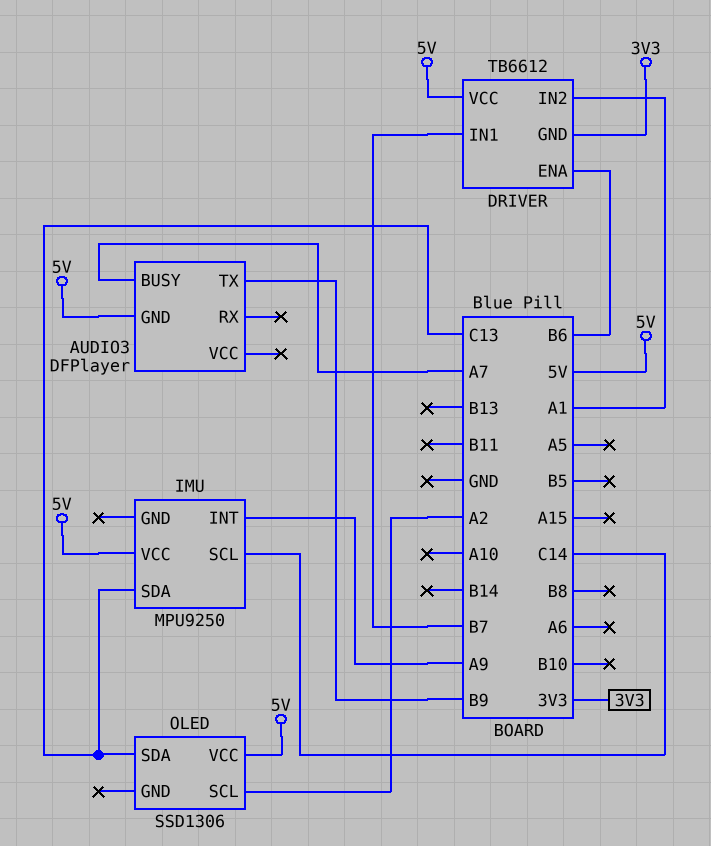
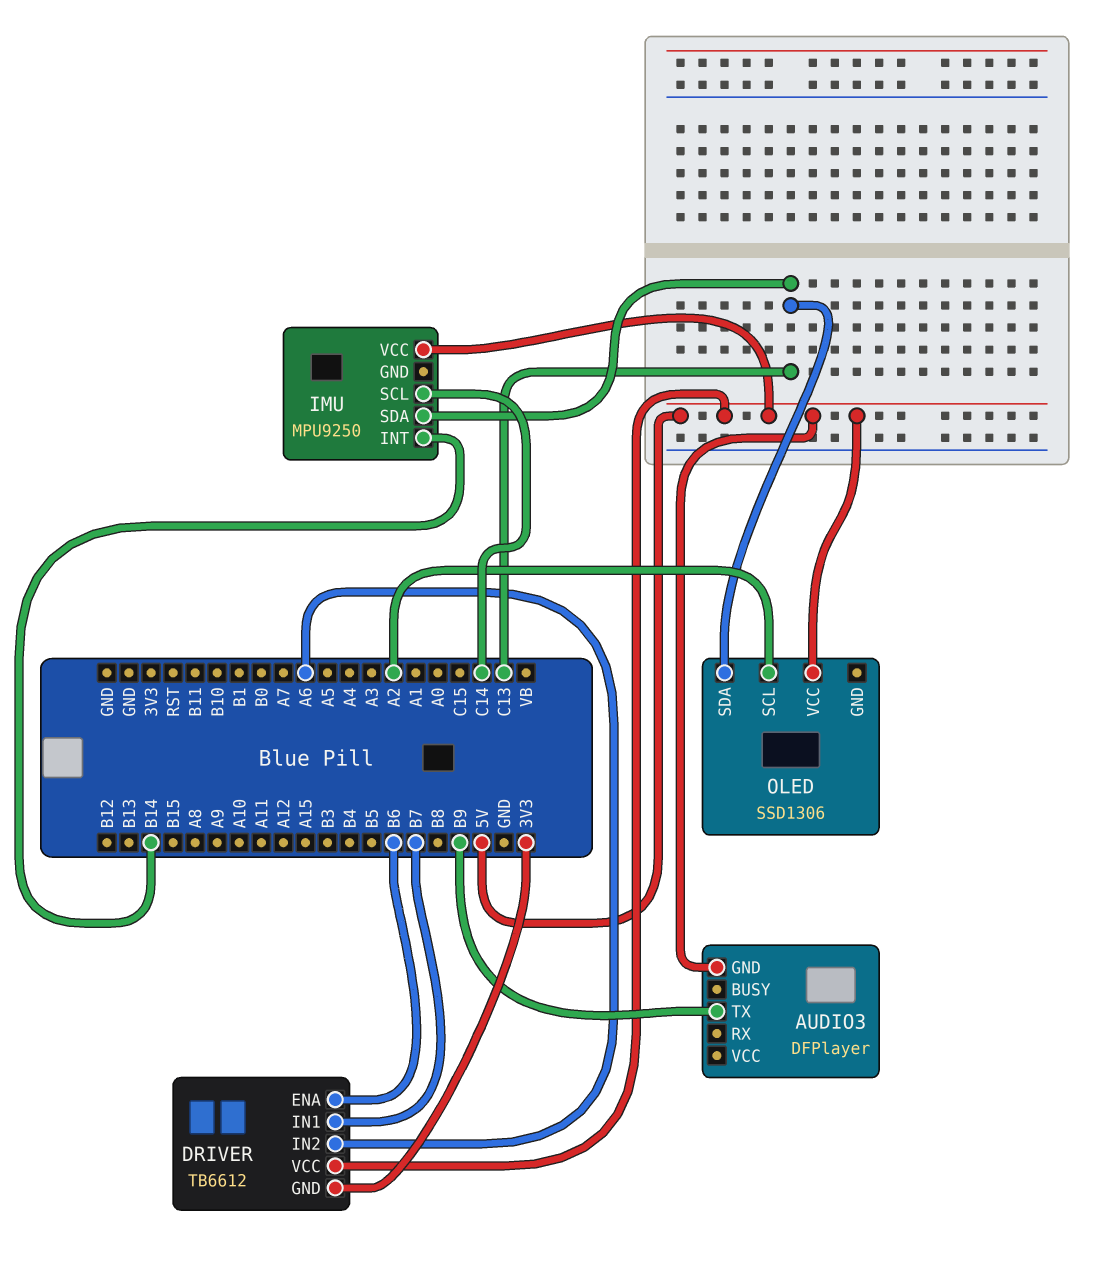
AUDIO3 pin BUSY: A7 -> none
DRIVER pin IN2: A1 -> A6
IMU pin INT: A9 -> B14

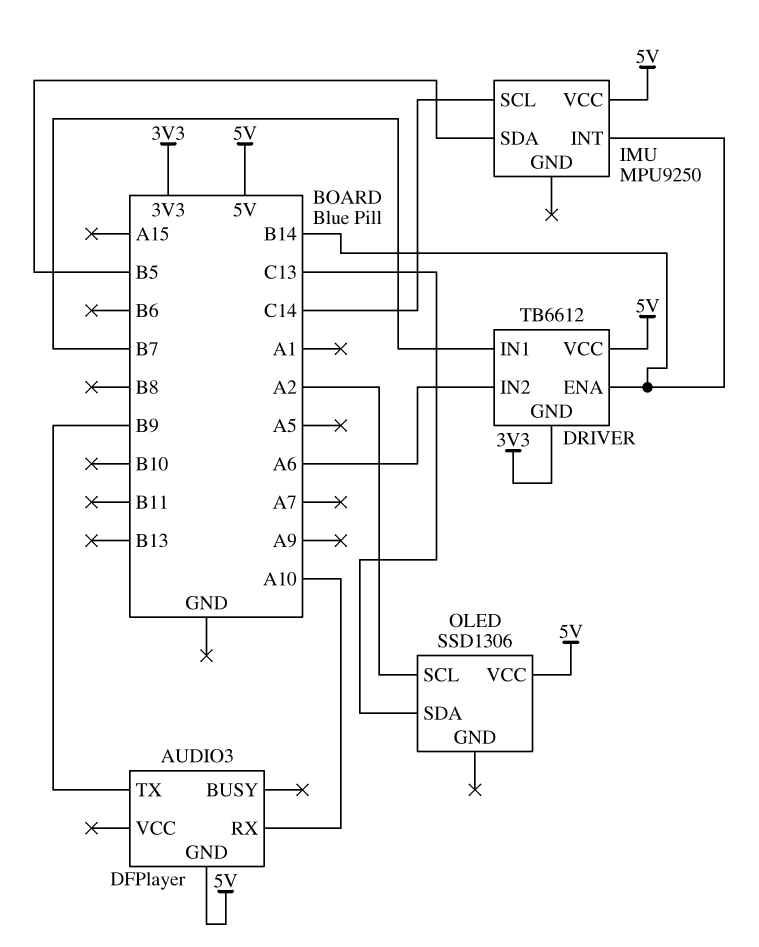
AUDIO3 pin RX: none -> A10
DRIVER pin ENA: B6 -> B14
IMU pin SDA: C13 -> B5

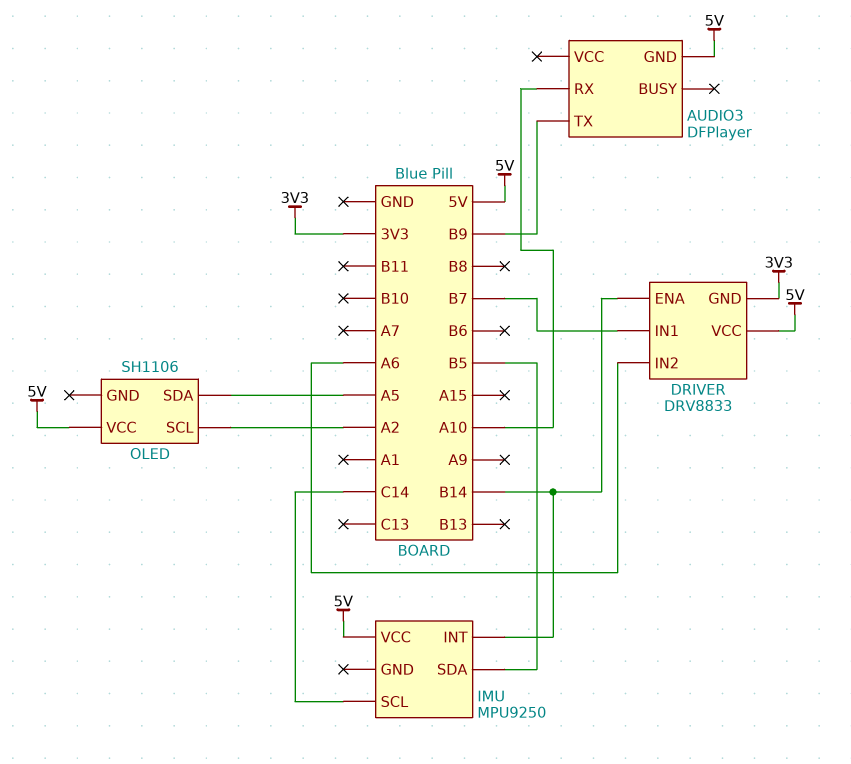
DRIVER: TB6612 -> DRV8833
OLED: SSD1306 -> SH1106
OLED pin SDA: C13 -> A5

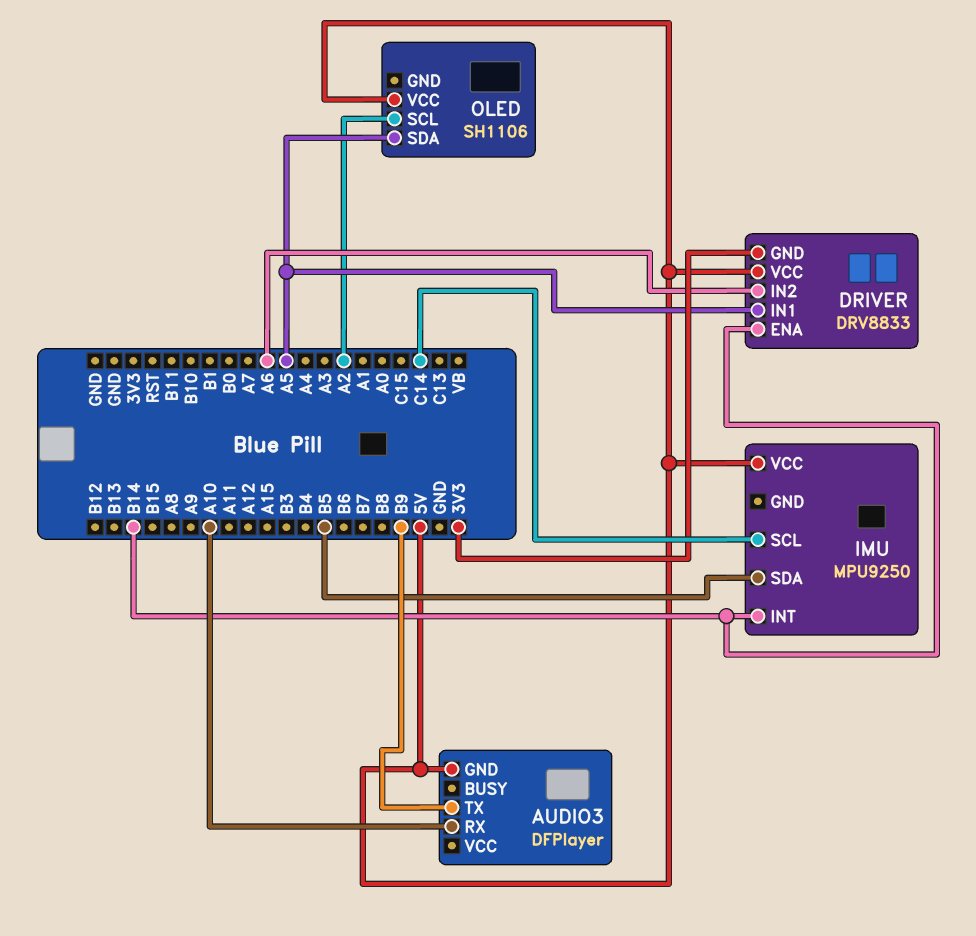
DRIVER pin IN1: B7 -> A5

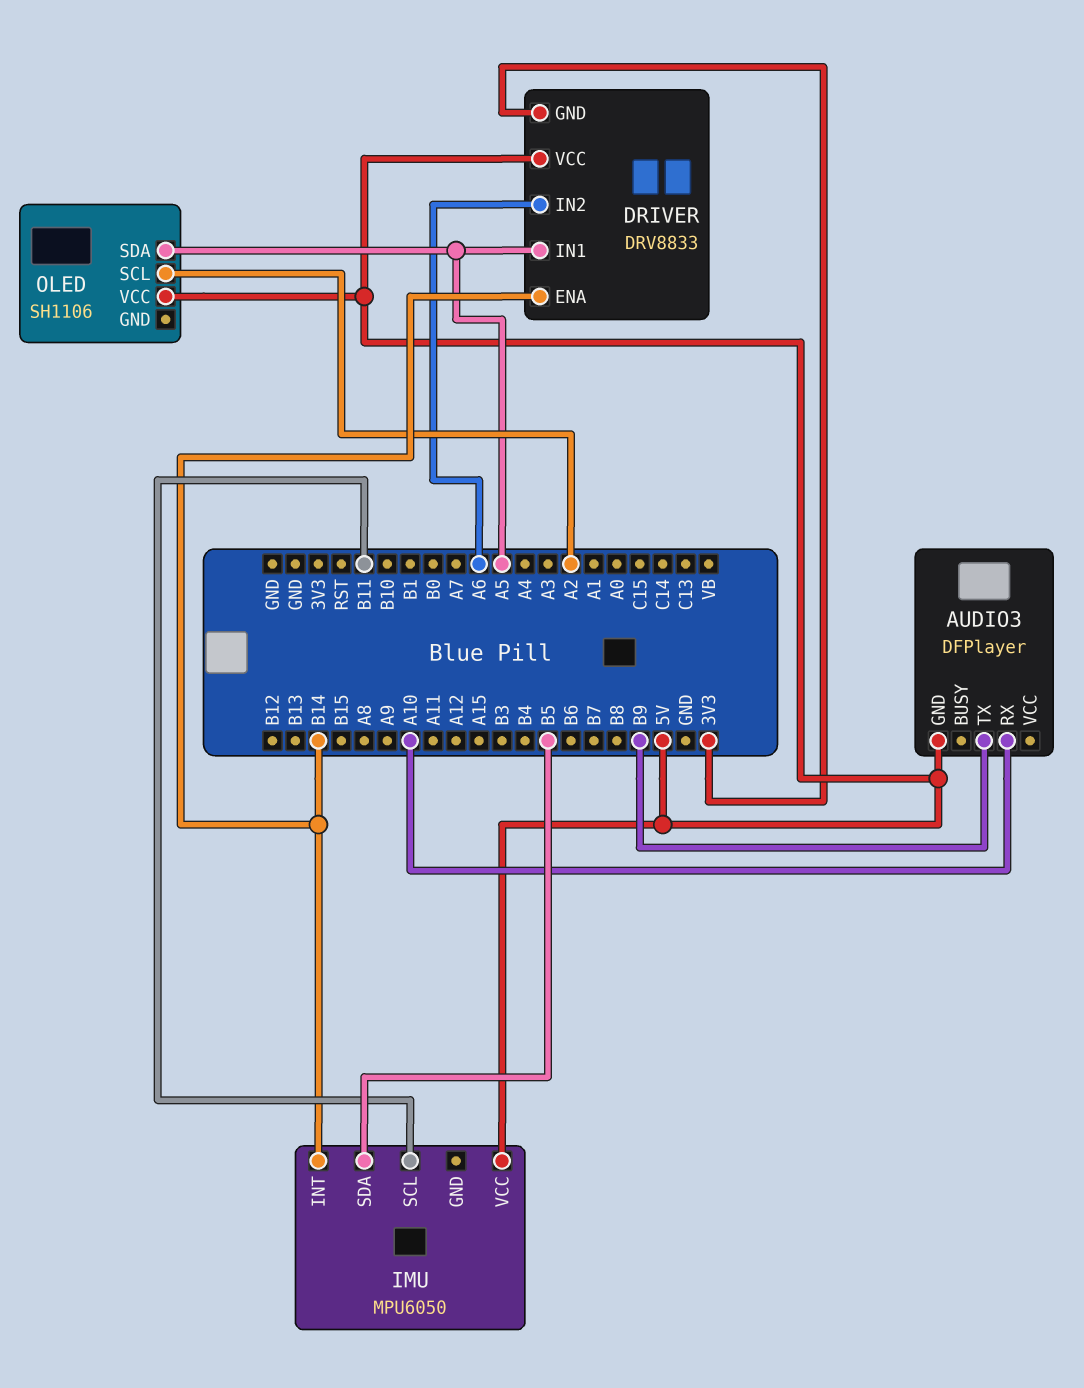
IMU: MPU9250 -> MPU6050
IMU pin SCL: C14 -> B11

